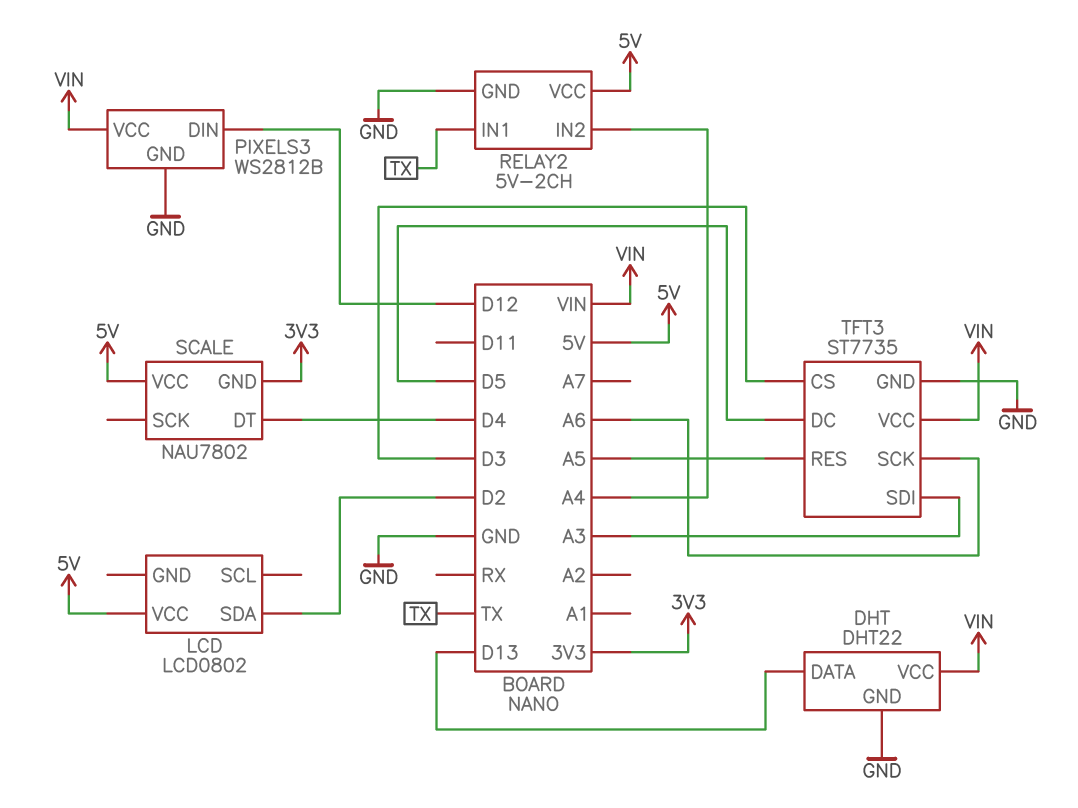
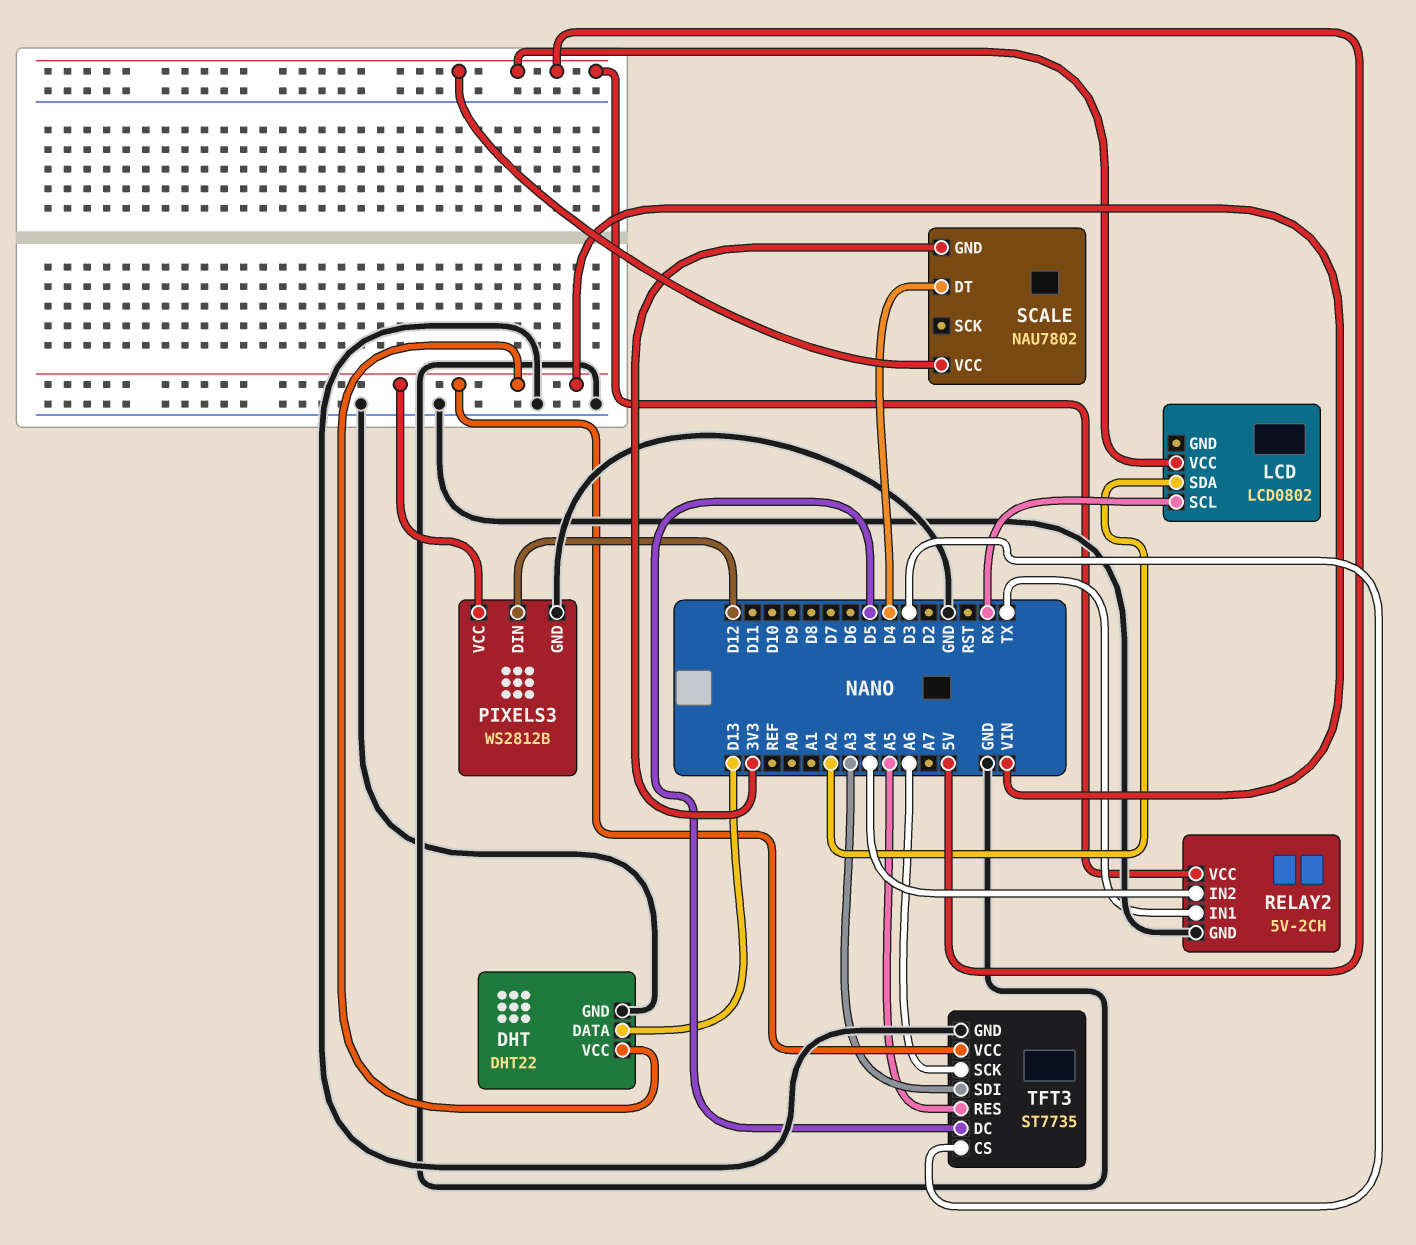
LCD pin SCL: none -> RX
LCD pin SDA: D2 -> A2

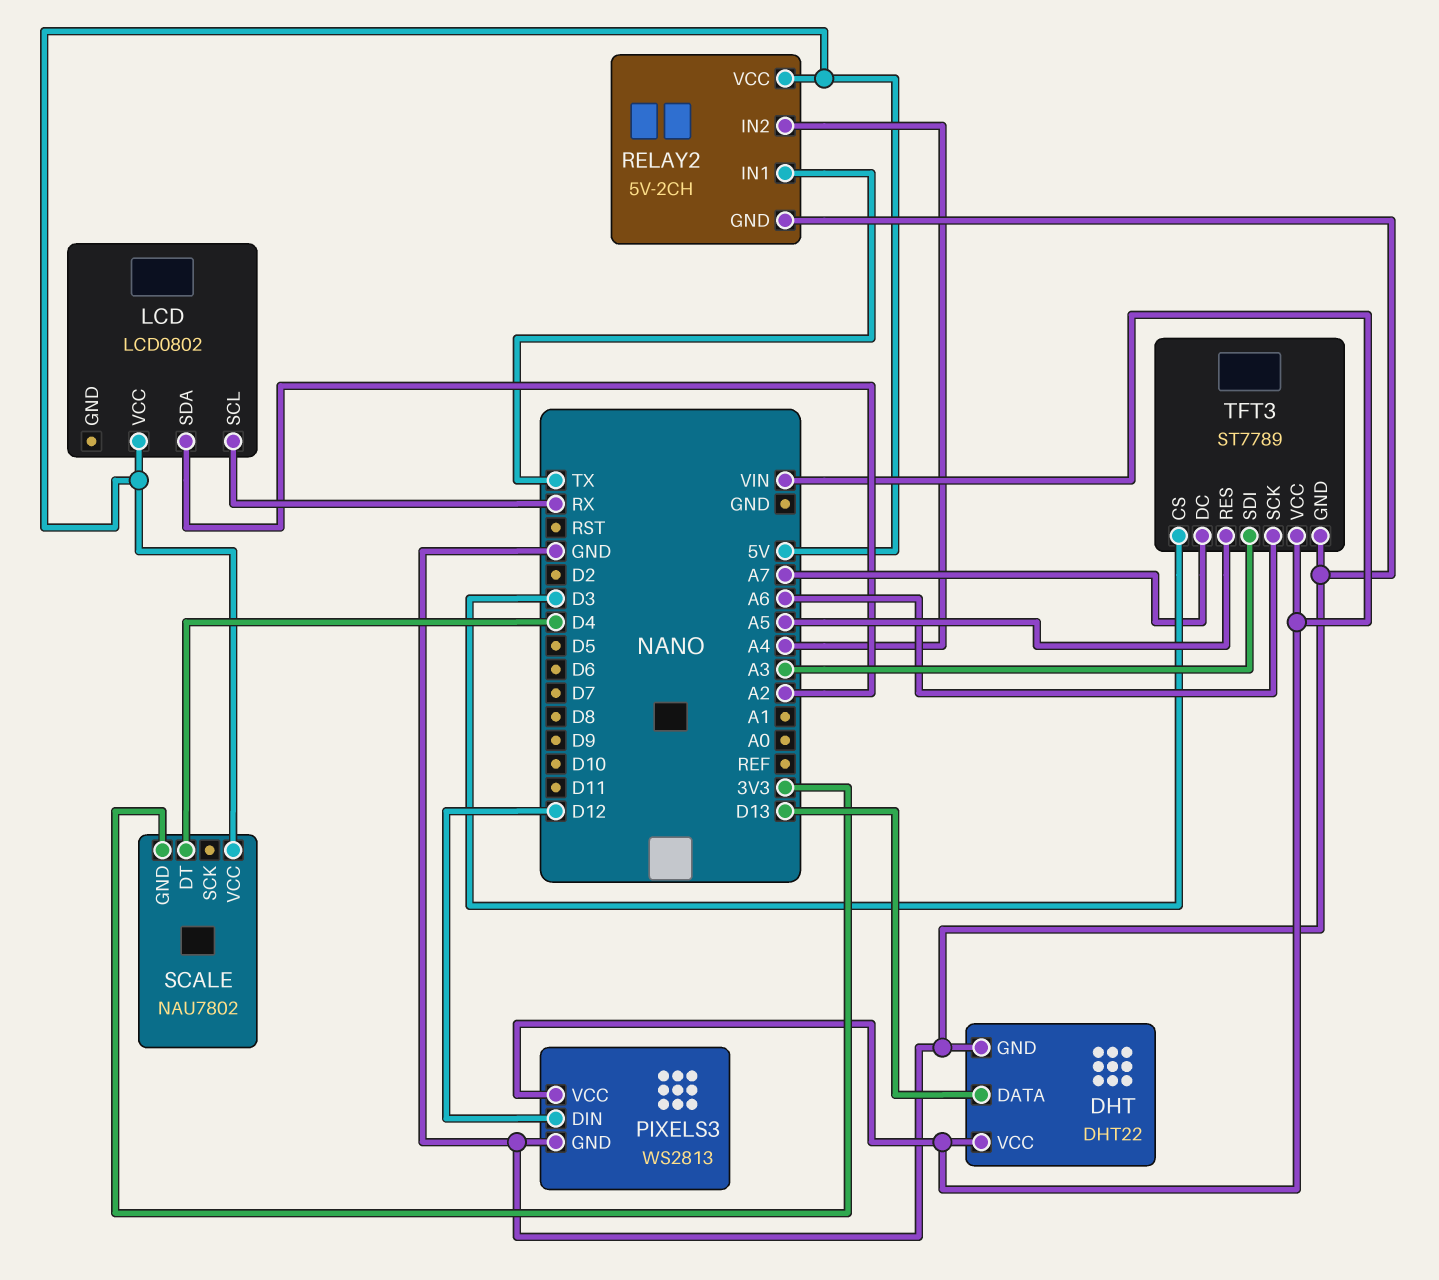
PIXELS3: WS2812B -> WS2813
TFT3: ST7735 -> ST7789
TFT3 pin DC: D5 -> A7

